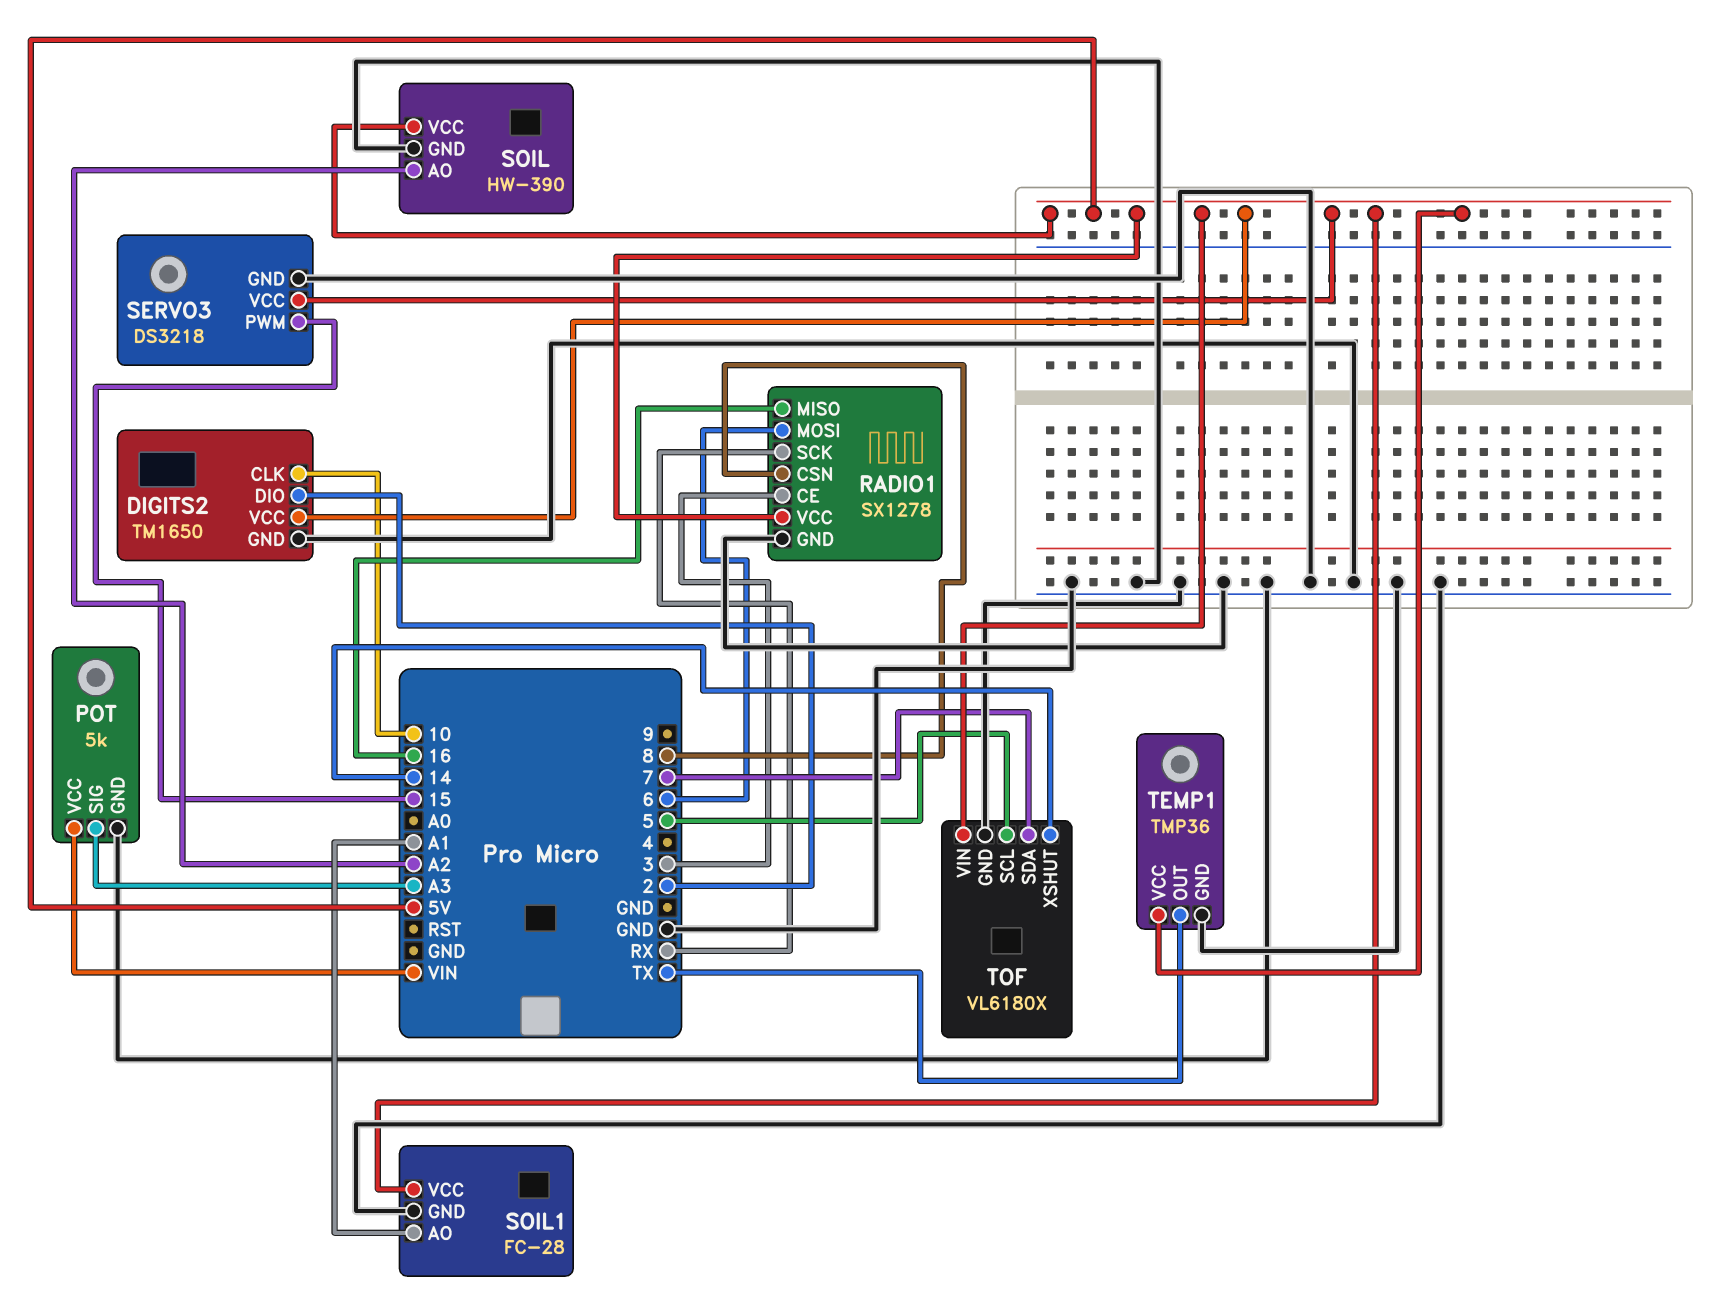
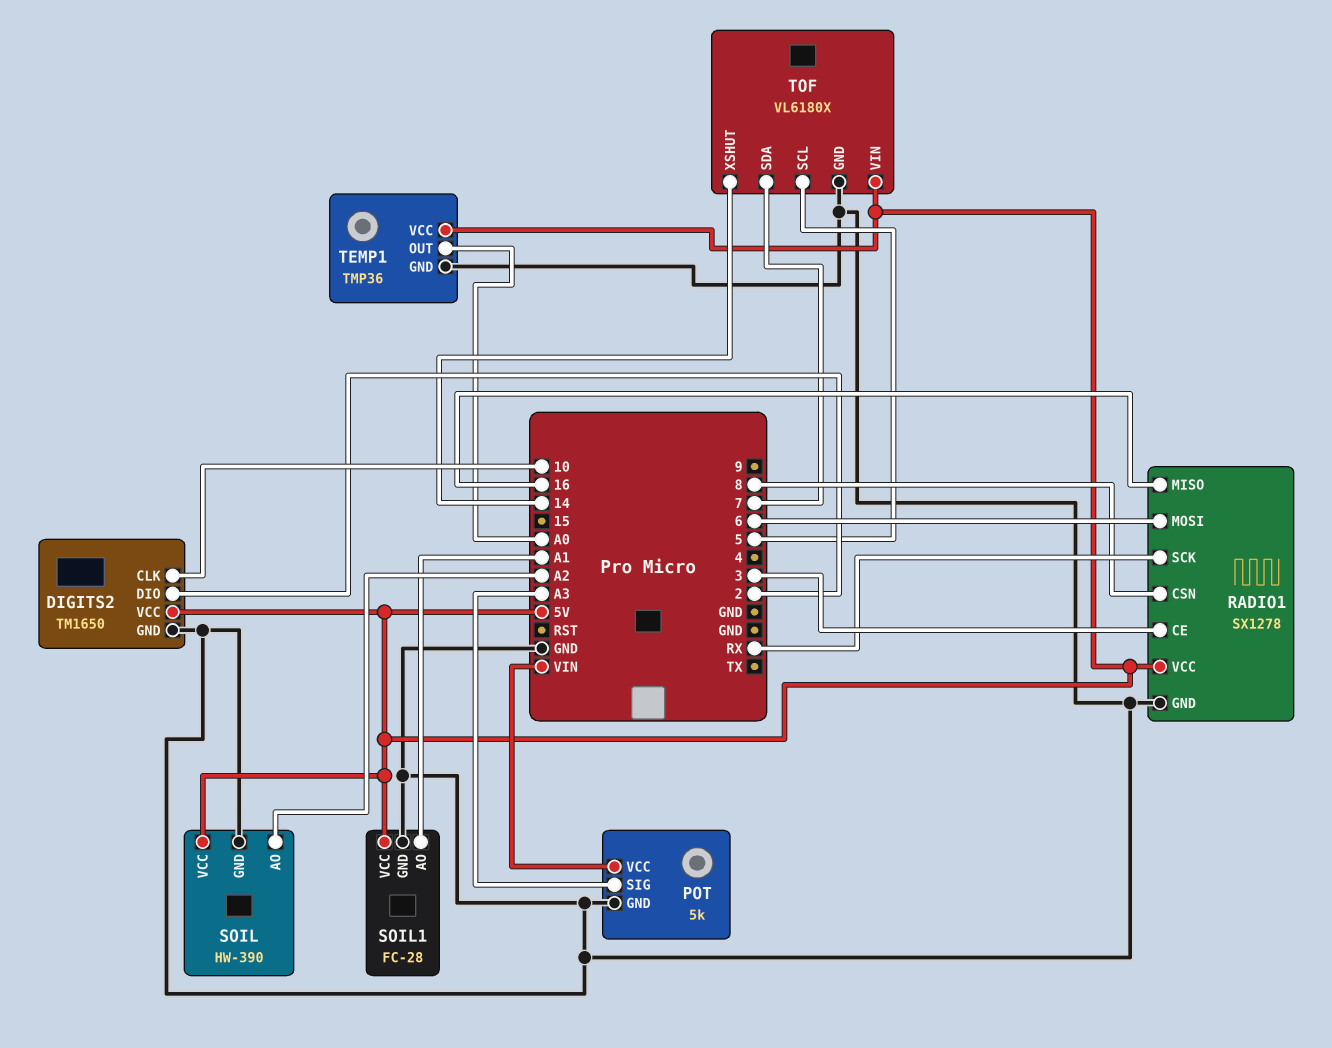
SERVO3: DS3218 -> none
SERVO3 pin GND: GND -> none
SERVO3 pin PWM: 15 -> none
SERVO3 pin VCC: 5V -> none
TEMP1 pin OUT: TX -> A0

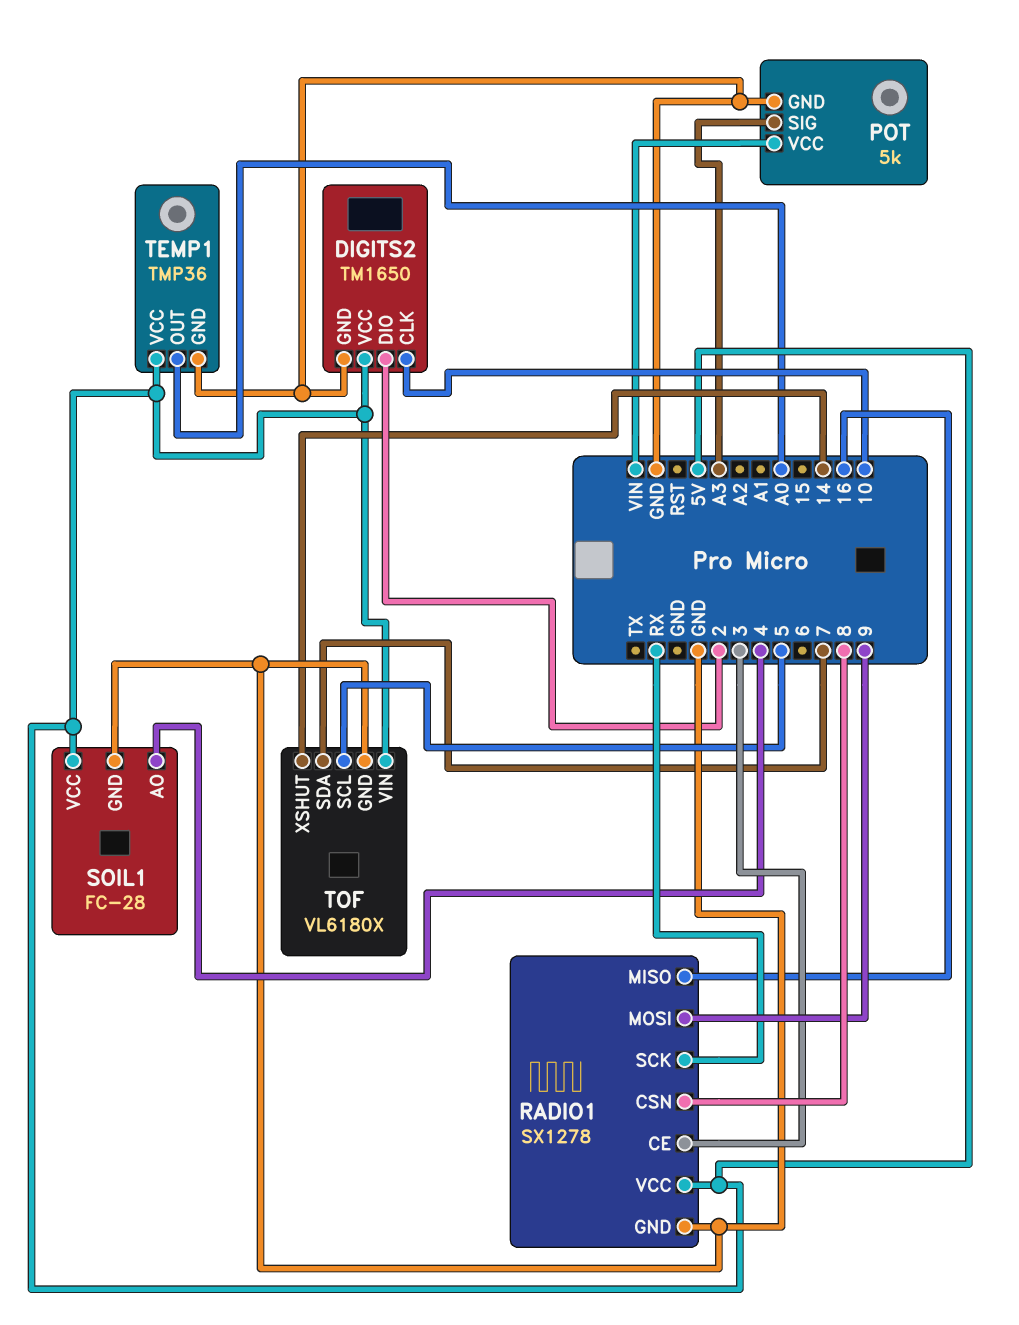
RADIO1 pin MOSI: 6 -> 9
SOIL: HW-390 -> none
SOIL pin AO: A2 -> none
SOIL pin GND: GND -> none
SOIL pin VCC: 5V -> none
SOIL1 pin AO: A1 -> 4

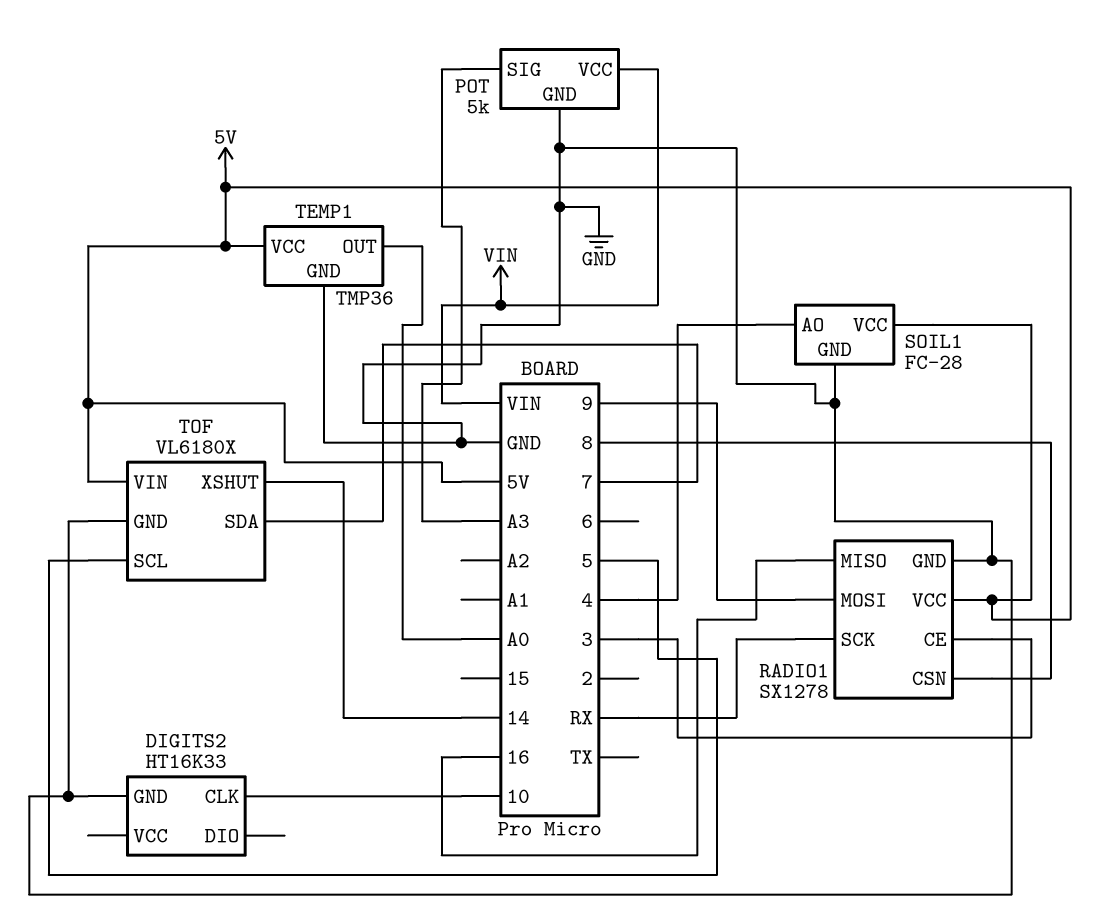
DIGITS2: TM1650 -> HT16K33
DIGITS2 pin DIO: 2 -> none
DIGITS2 pin VCC: 5V -> none

